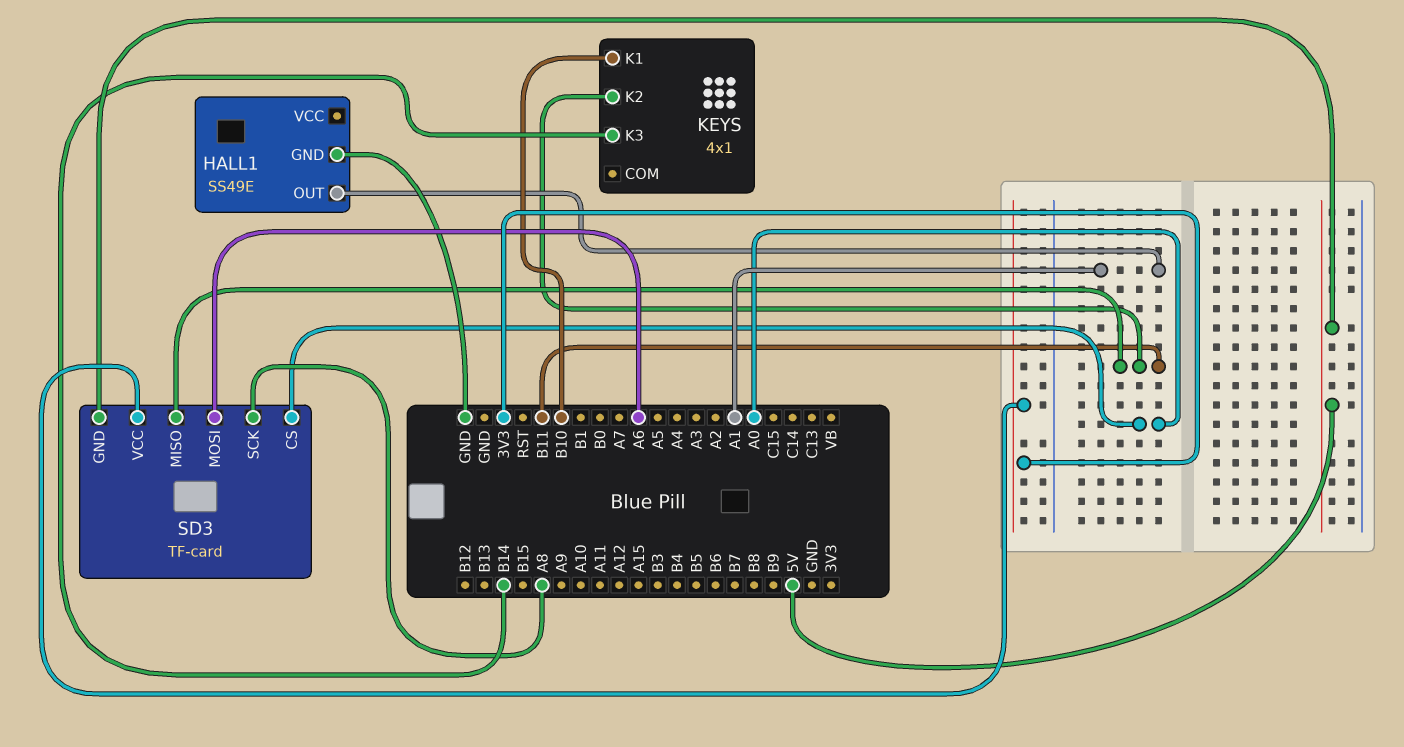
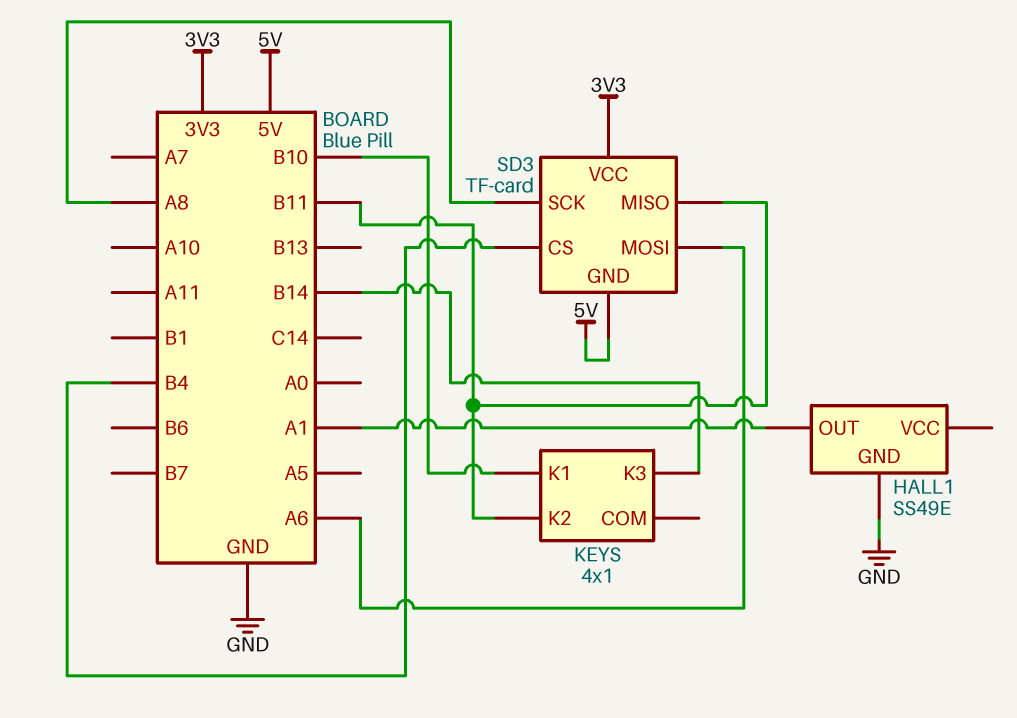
SD3 pin CS: A0 -> B4

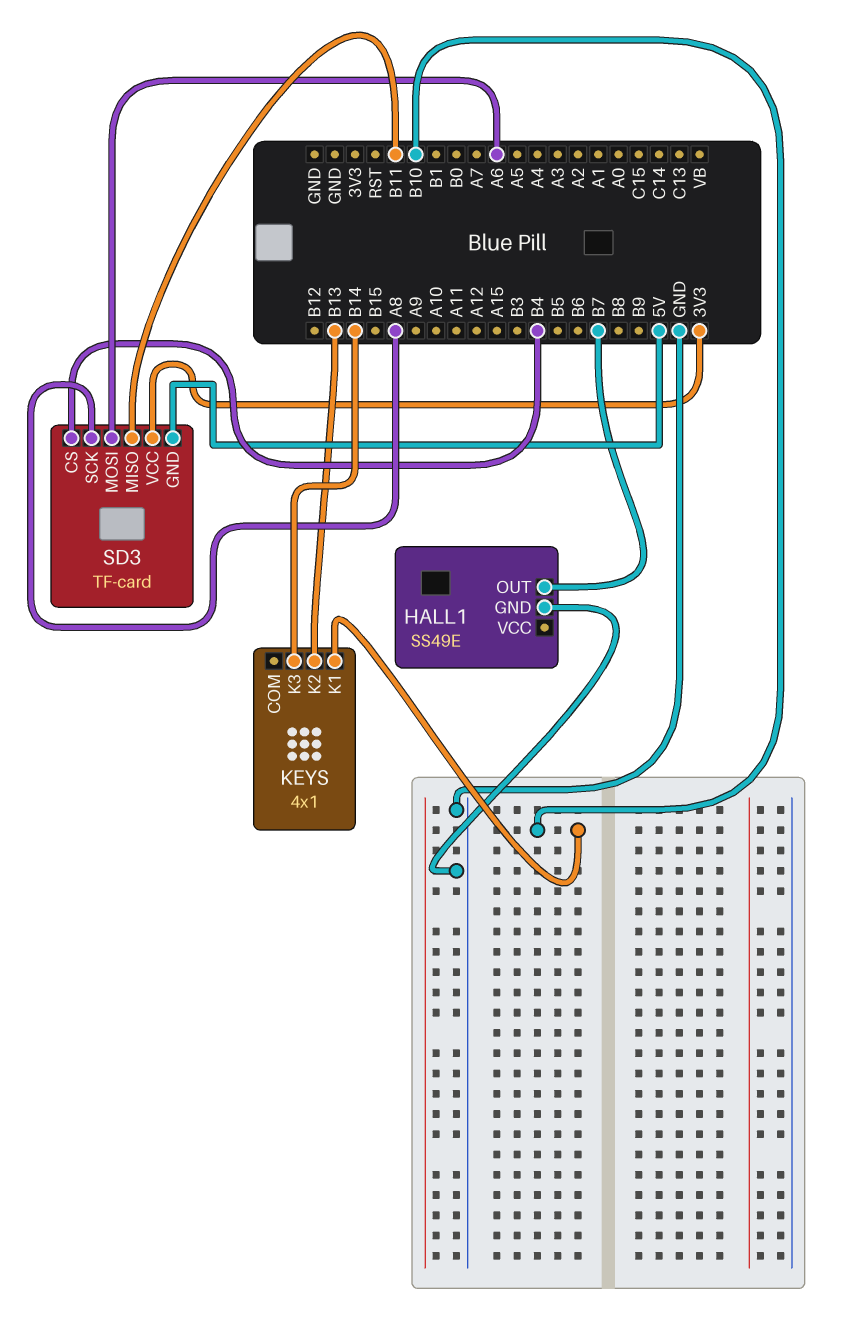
HALL1 pin OUT: A1 -> B7
KEYS pin K2: B11 -> B13

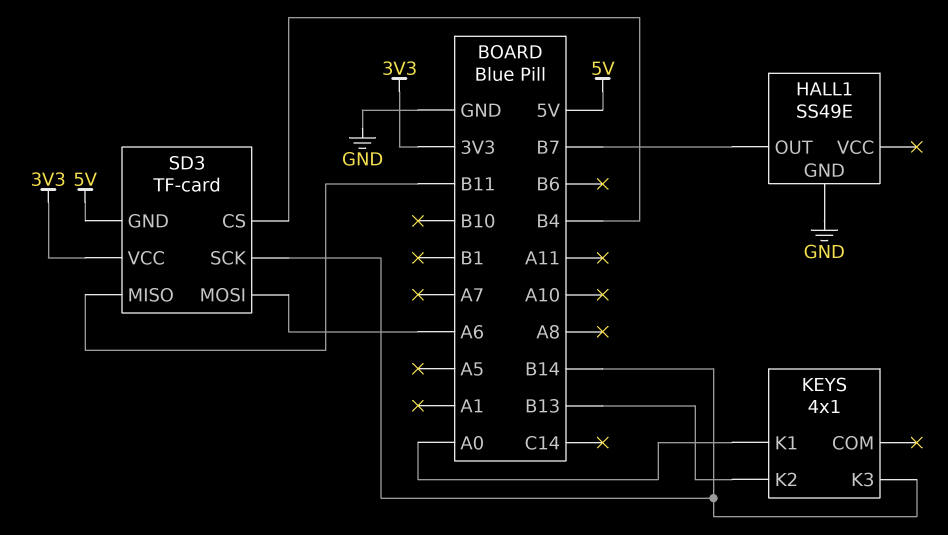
KEYS pin K1: B10 -> A0
SD3 pin SCK: A8 -> B14

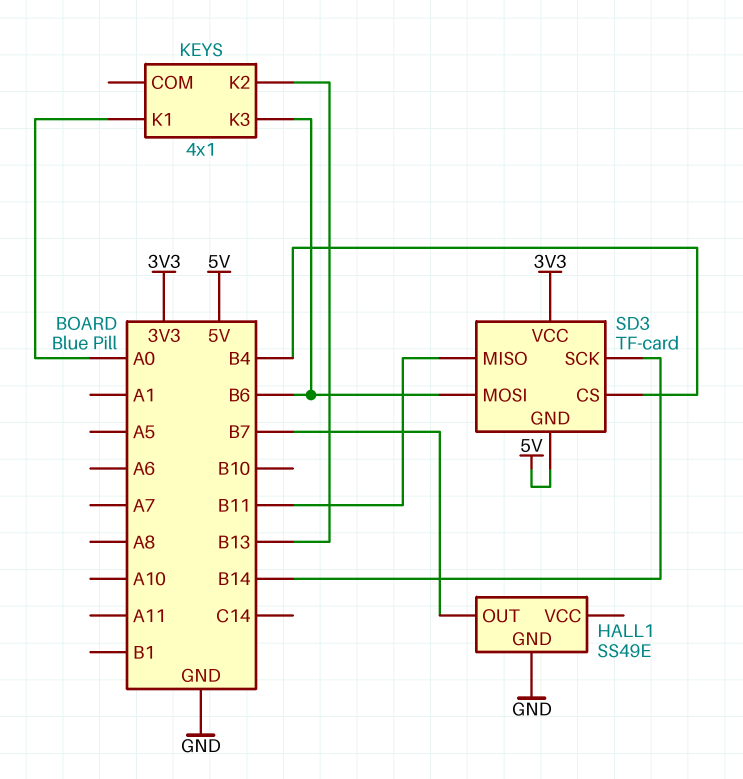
KEYS pin K3: B14 -> B6
SD3 pin MOSI: A6 -> B6

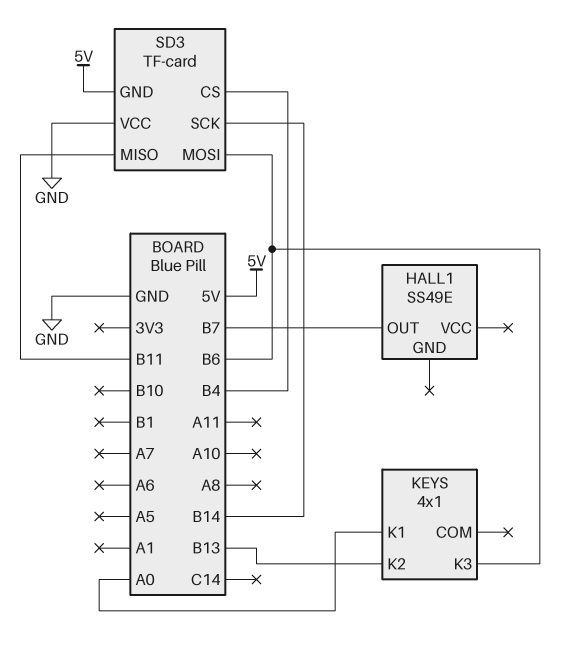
HALL1 pin GND: GND -> none
SD3 pin VCC: 3V3 -> GND

